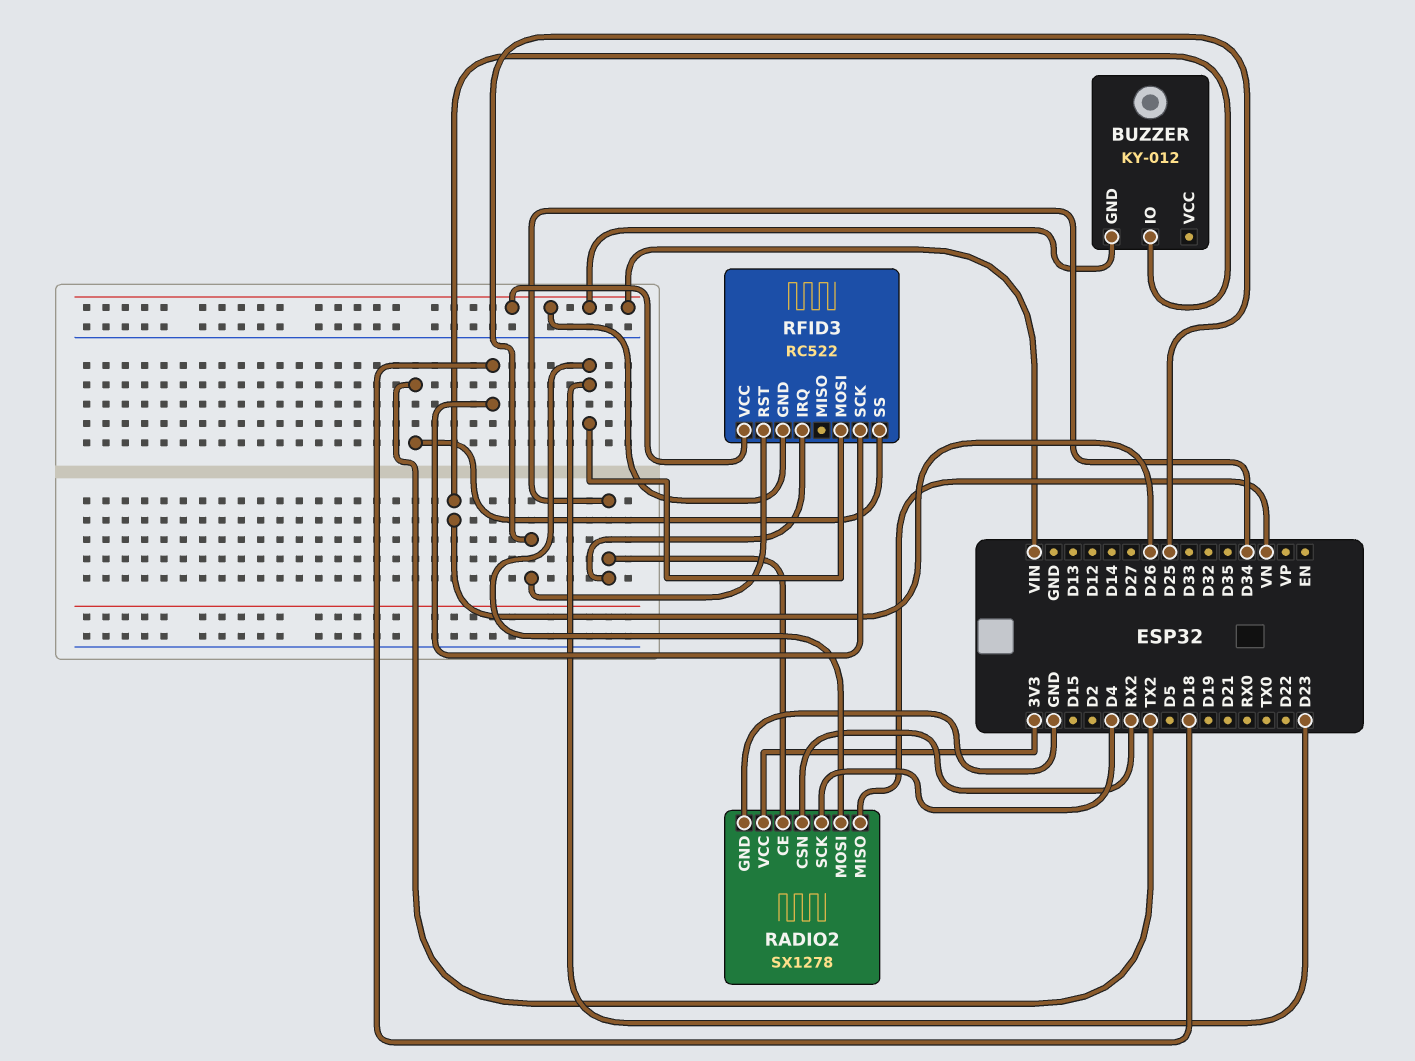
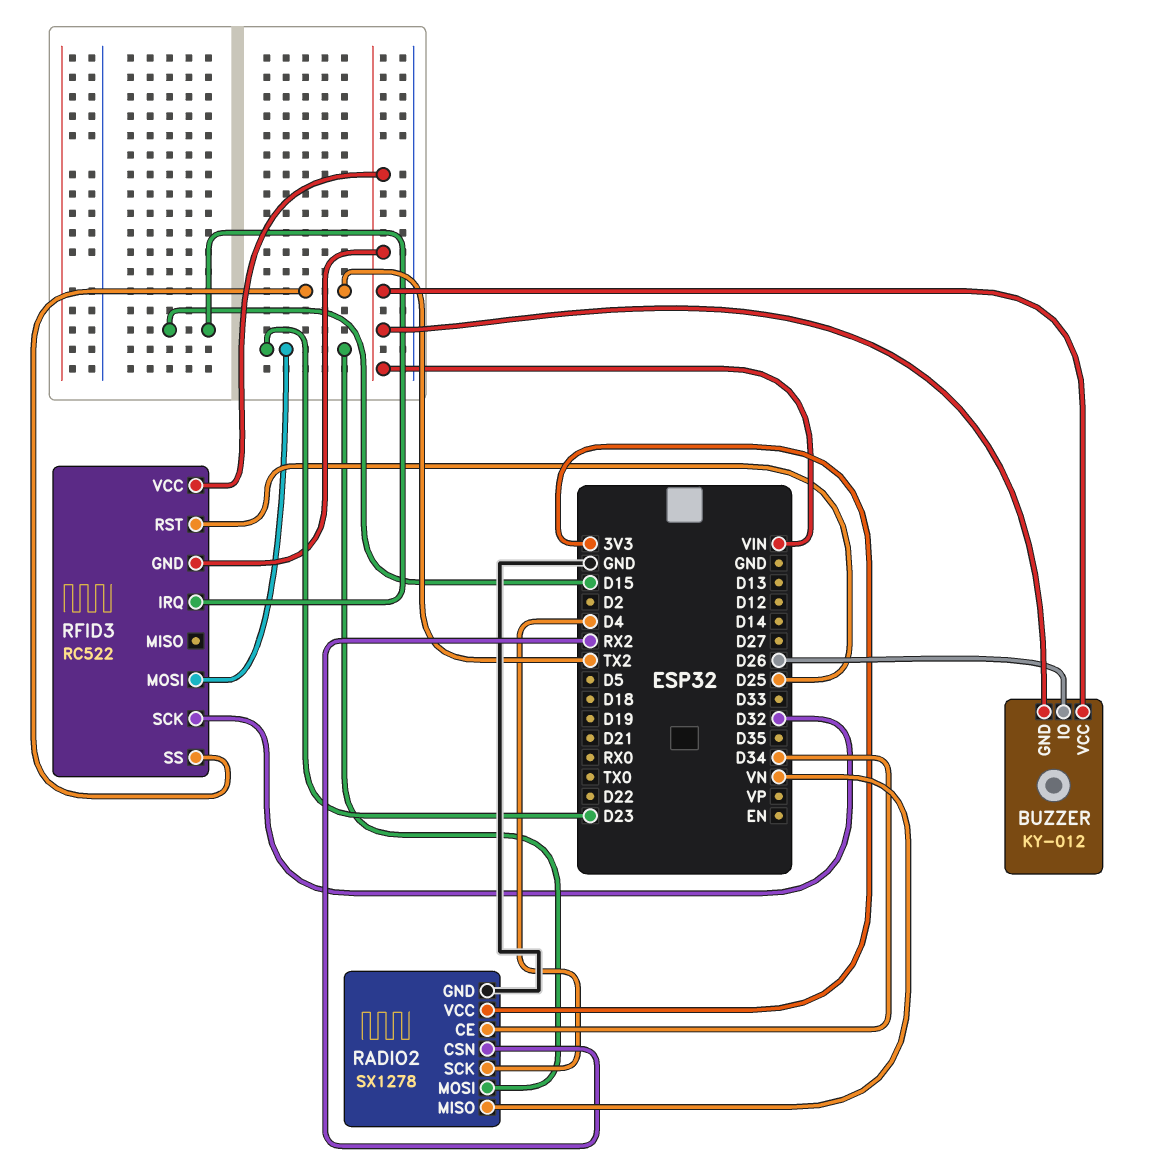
BUZZER pin VCC: none -> VIN
RFID3 pin IRQ: D34 -> D15
RFID3 pin SCK: D18 -> D32

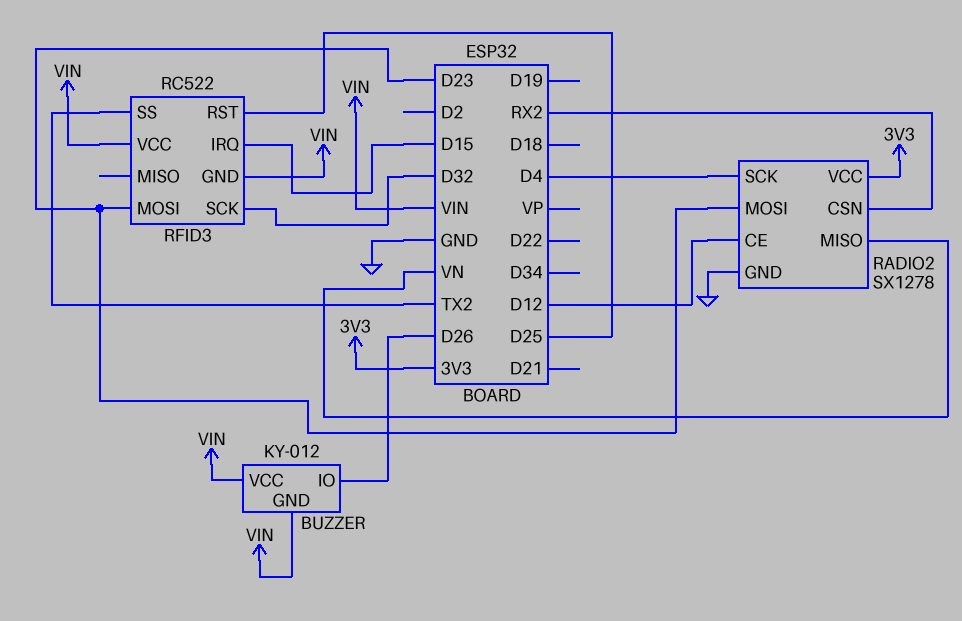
RADIO2 pin CE: D34 -> D12

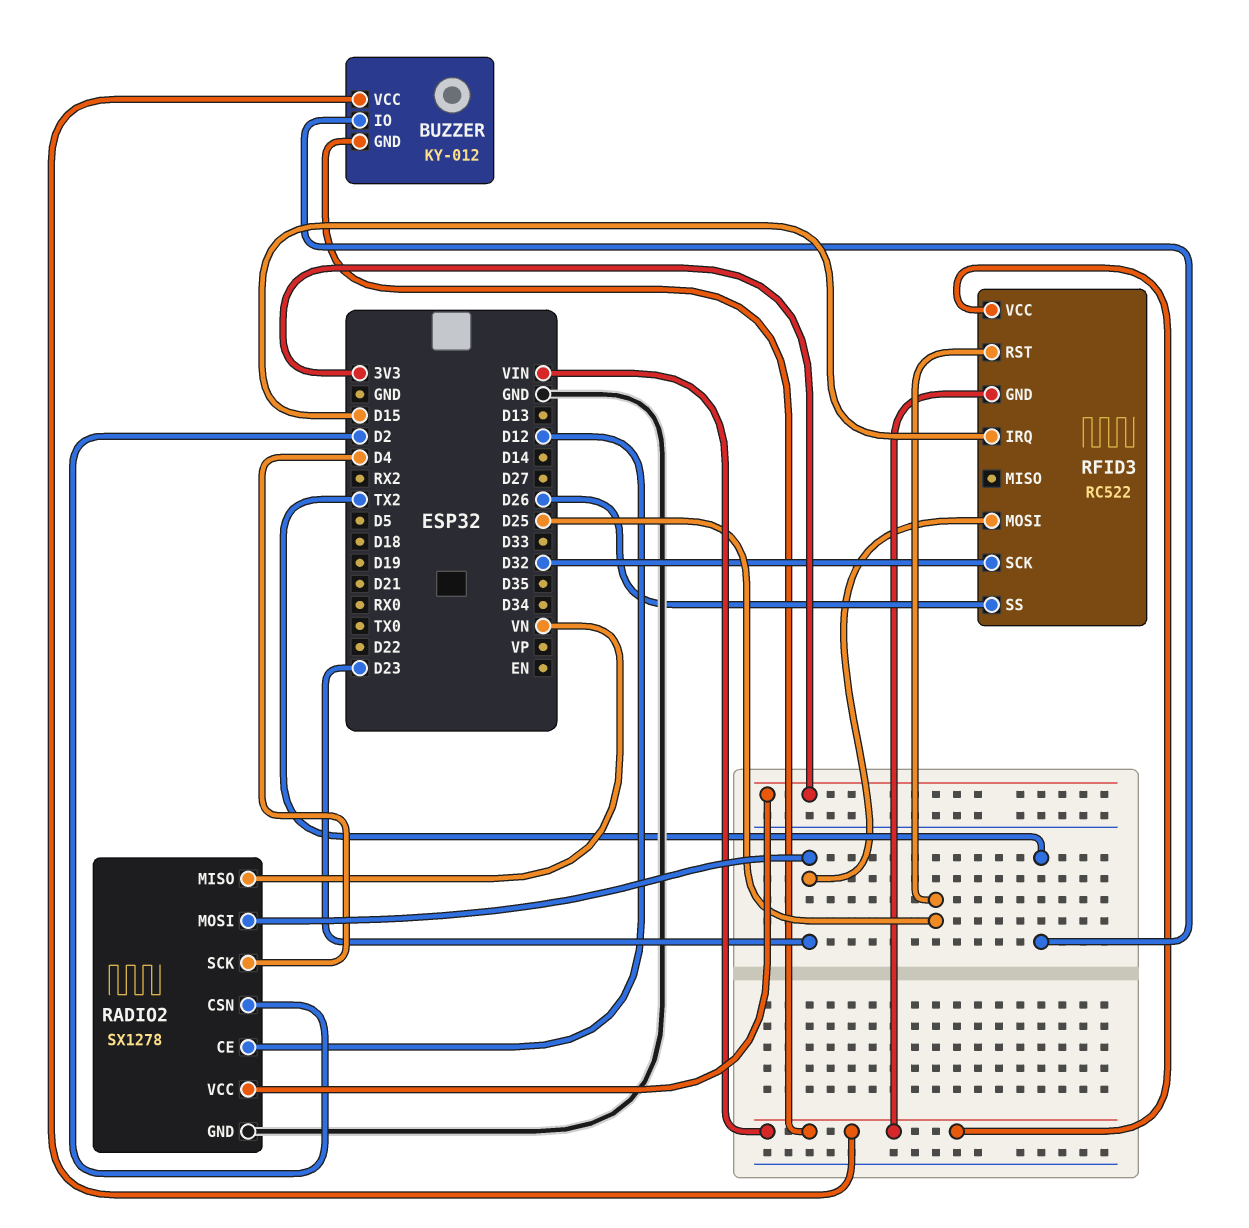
BUZZER pin IO: D26 -> TX2
RADIO2 pin CSN: RX2 -> D2
RFID3 pin SS: TX2 -> D26

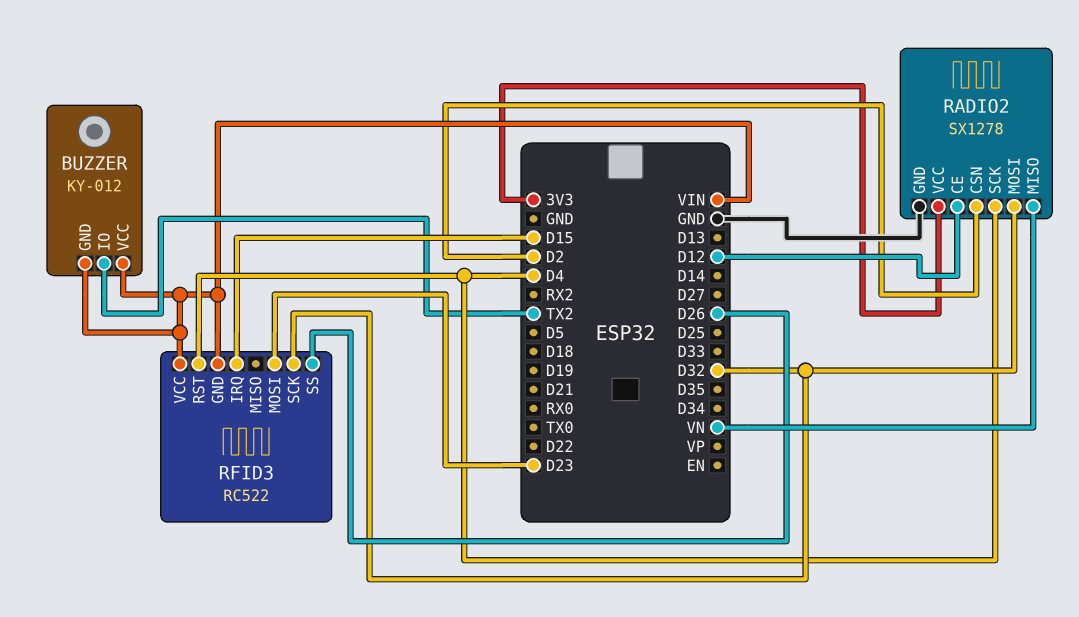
RADIO2 pin MOSI: D23 -> D32
RFID3 pin RST: D25 -> D4

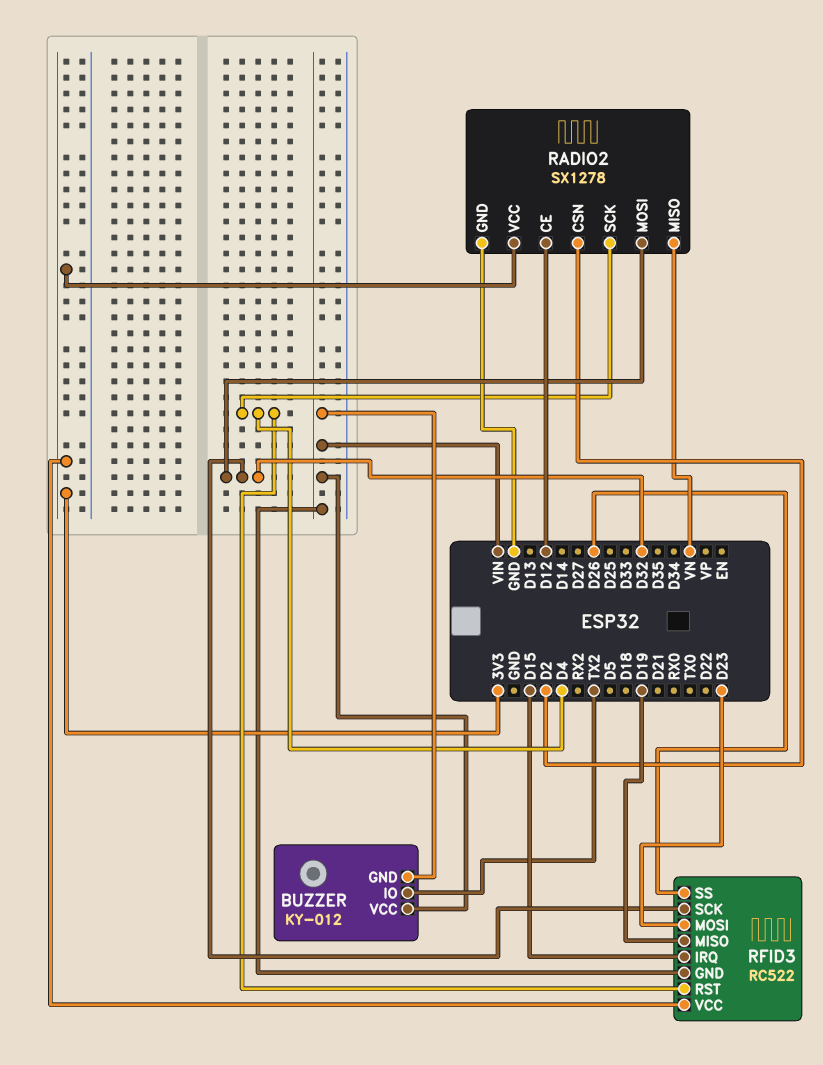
RFID3 pin MISO: none -> D19
RFID3 pin VCC: VIN -> 3V3

